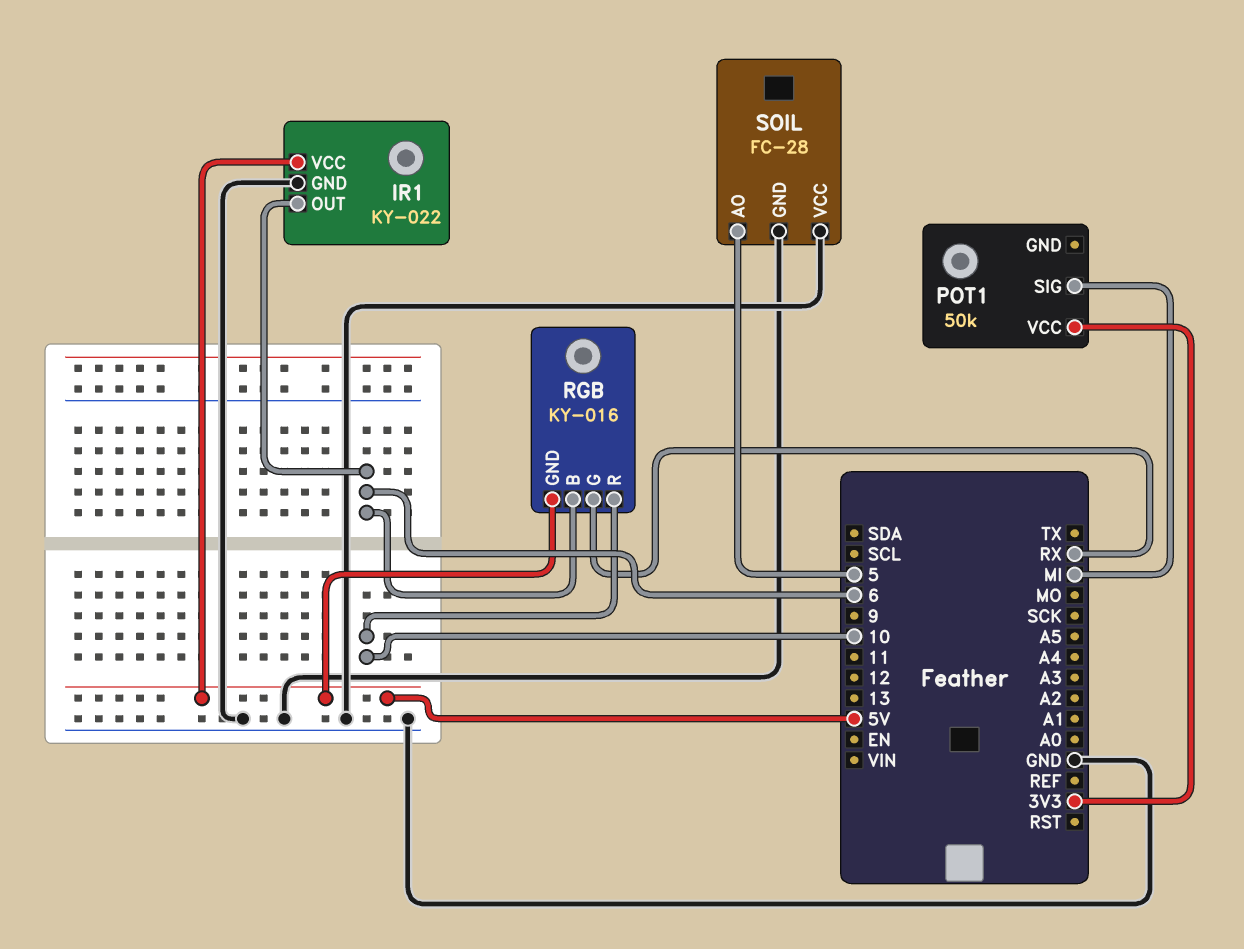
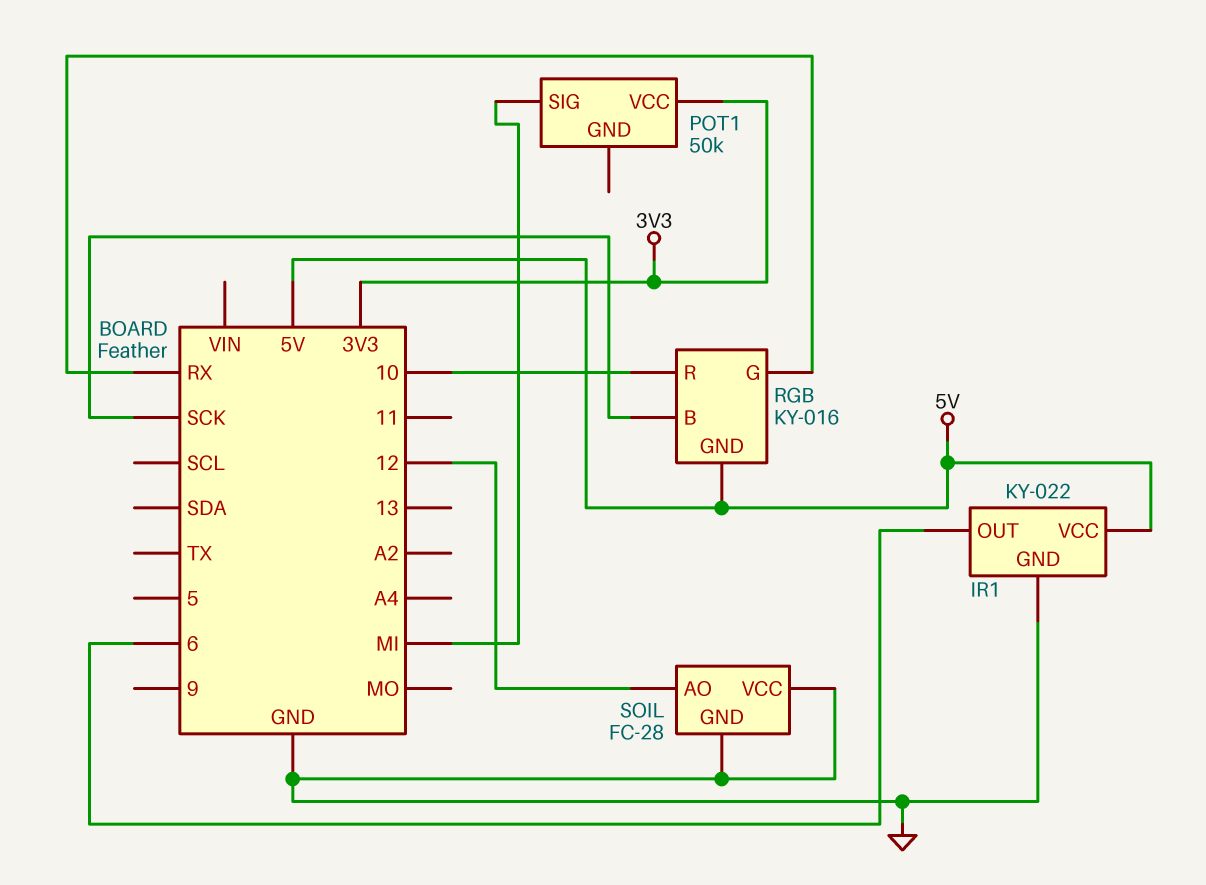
RGB pin B: 6 -> SCK
SOIL pin AO: 5 -> 12

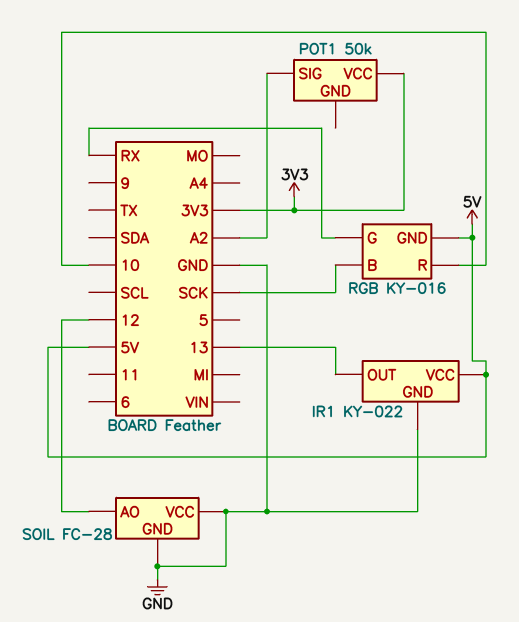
IR1 pin OUT: 6 -> 13
POT1 pin SIG: MI -> A2

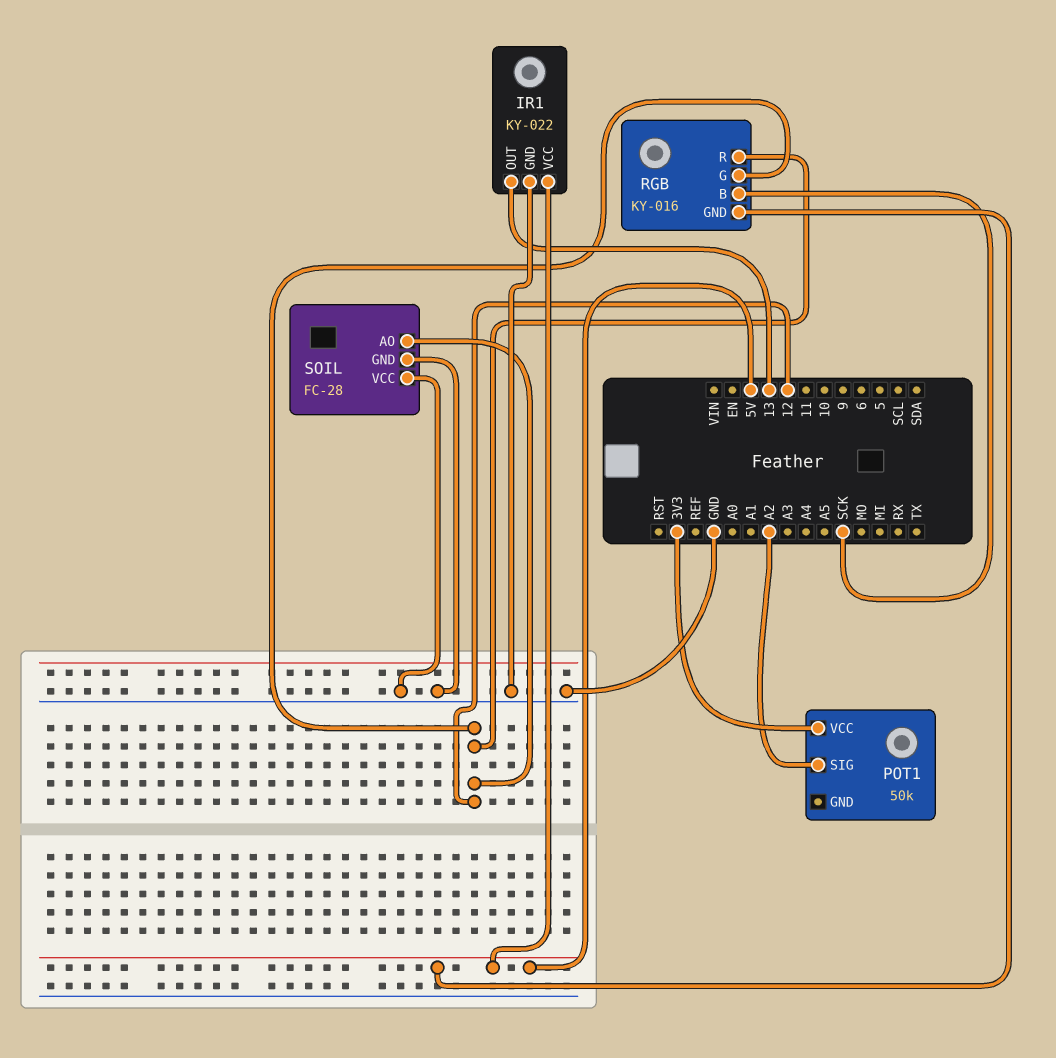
RGB pin G: RX -> 12
RGB pin R: 10 -> 12

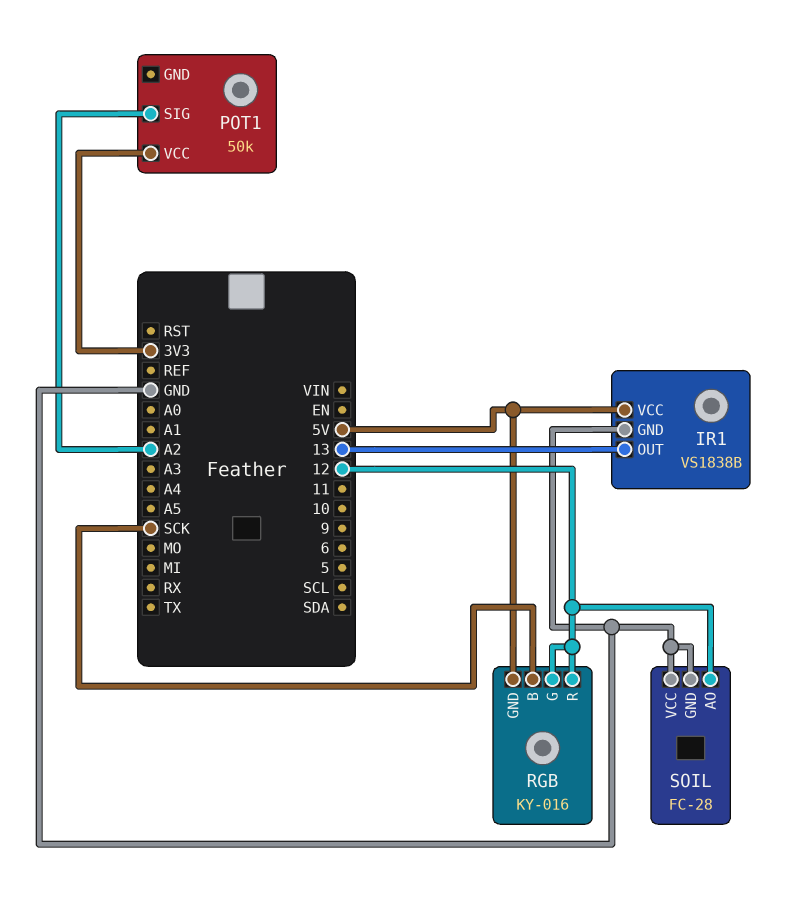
IR1: KY-022 -> VS1838B

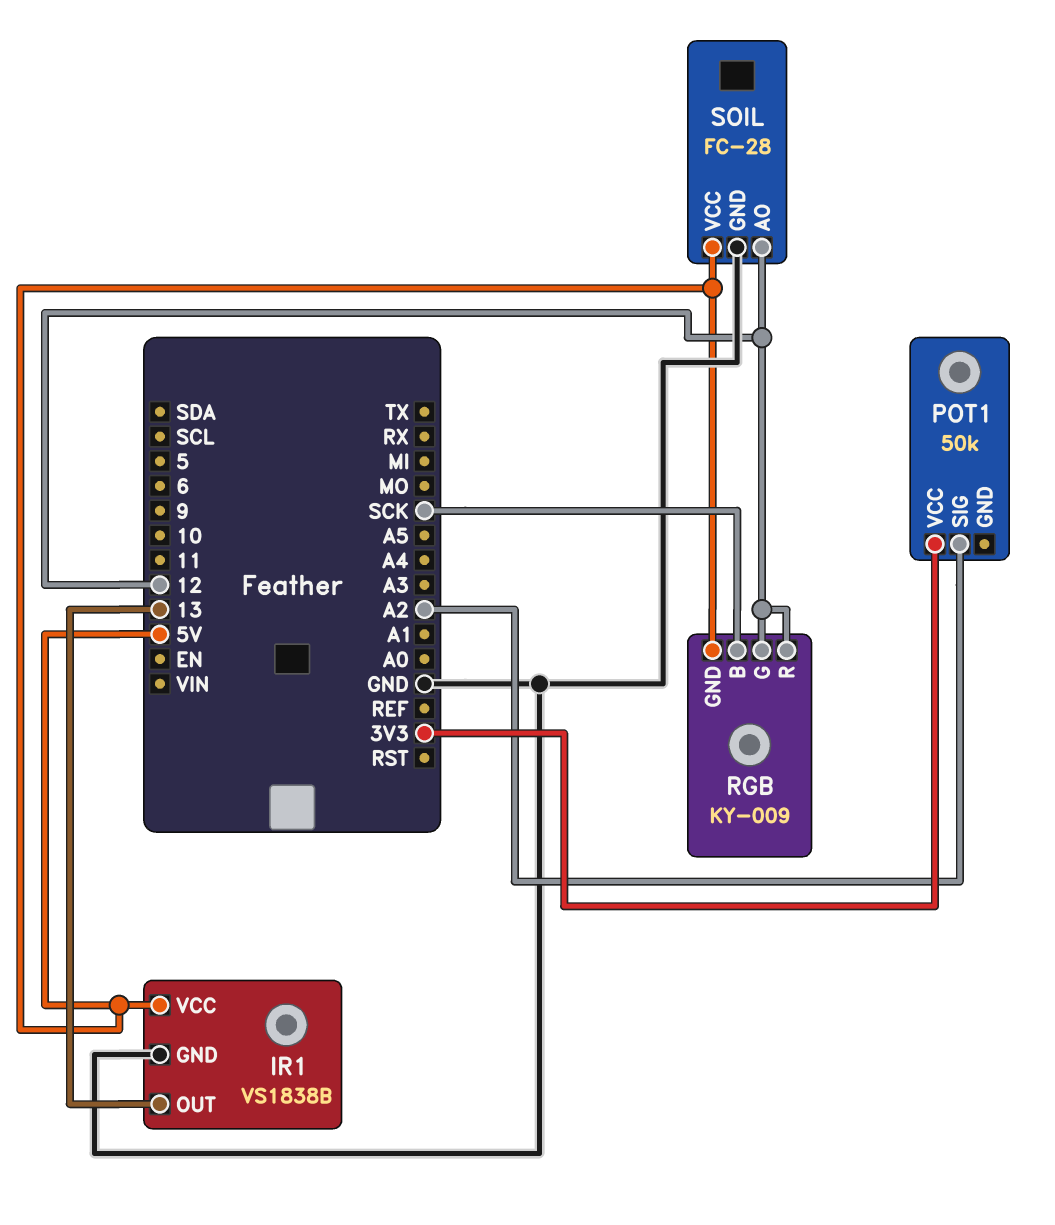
RGB: KY-016 -> KY-009
SOIL pin VCC: GND -> 5V

